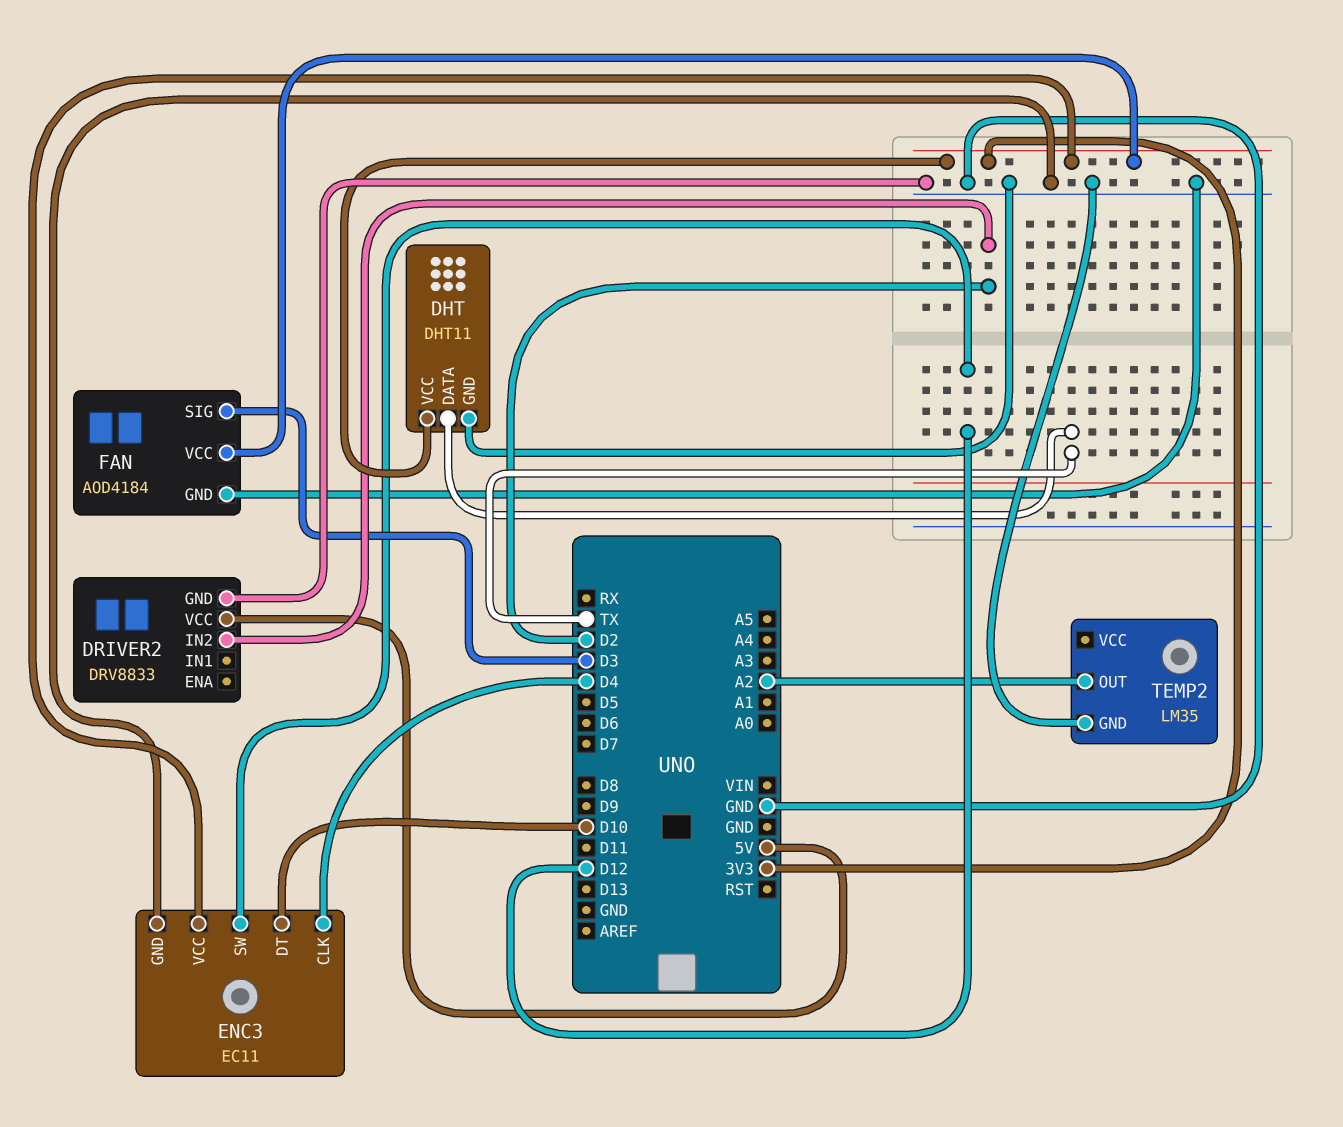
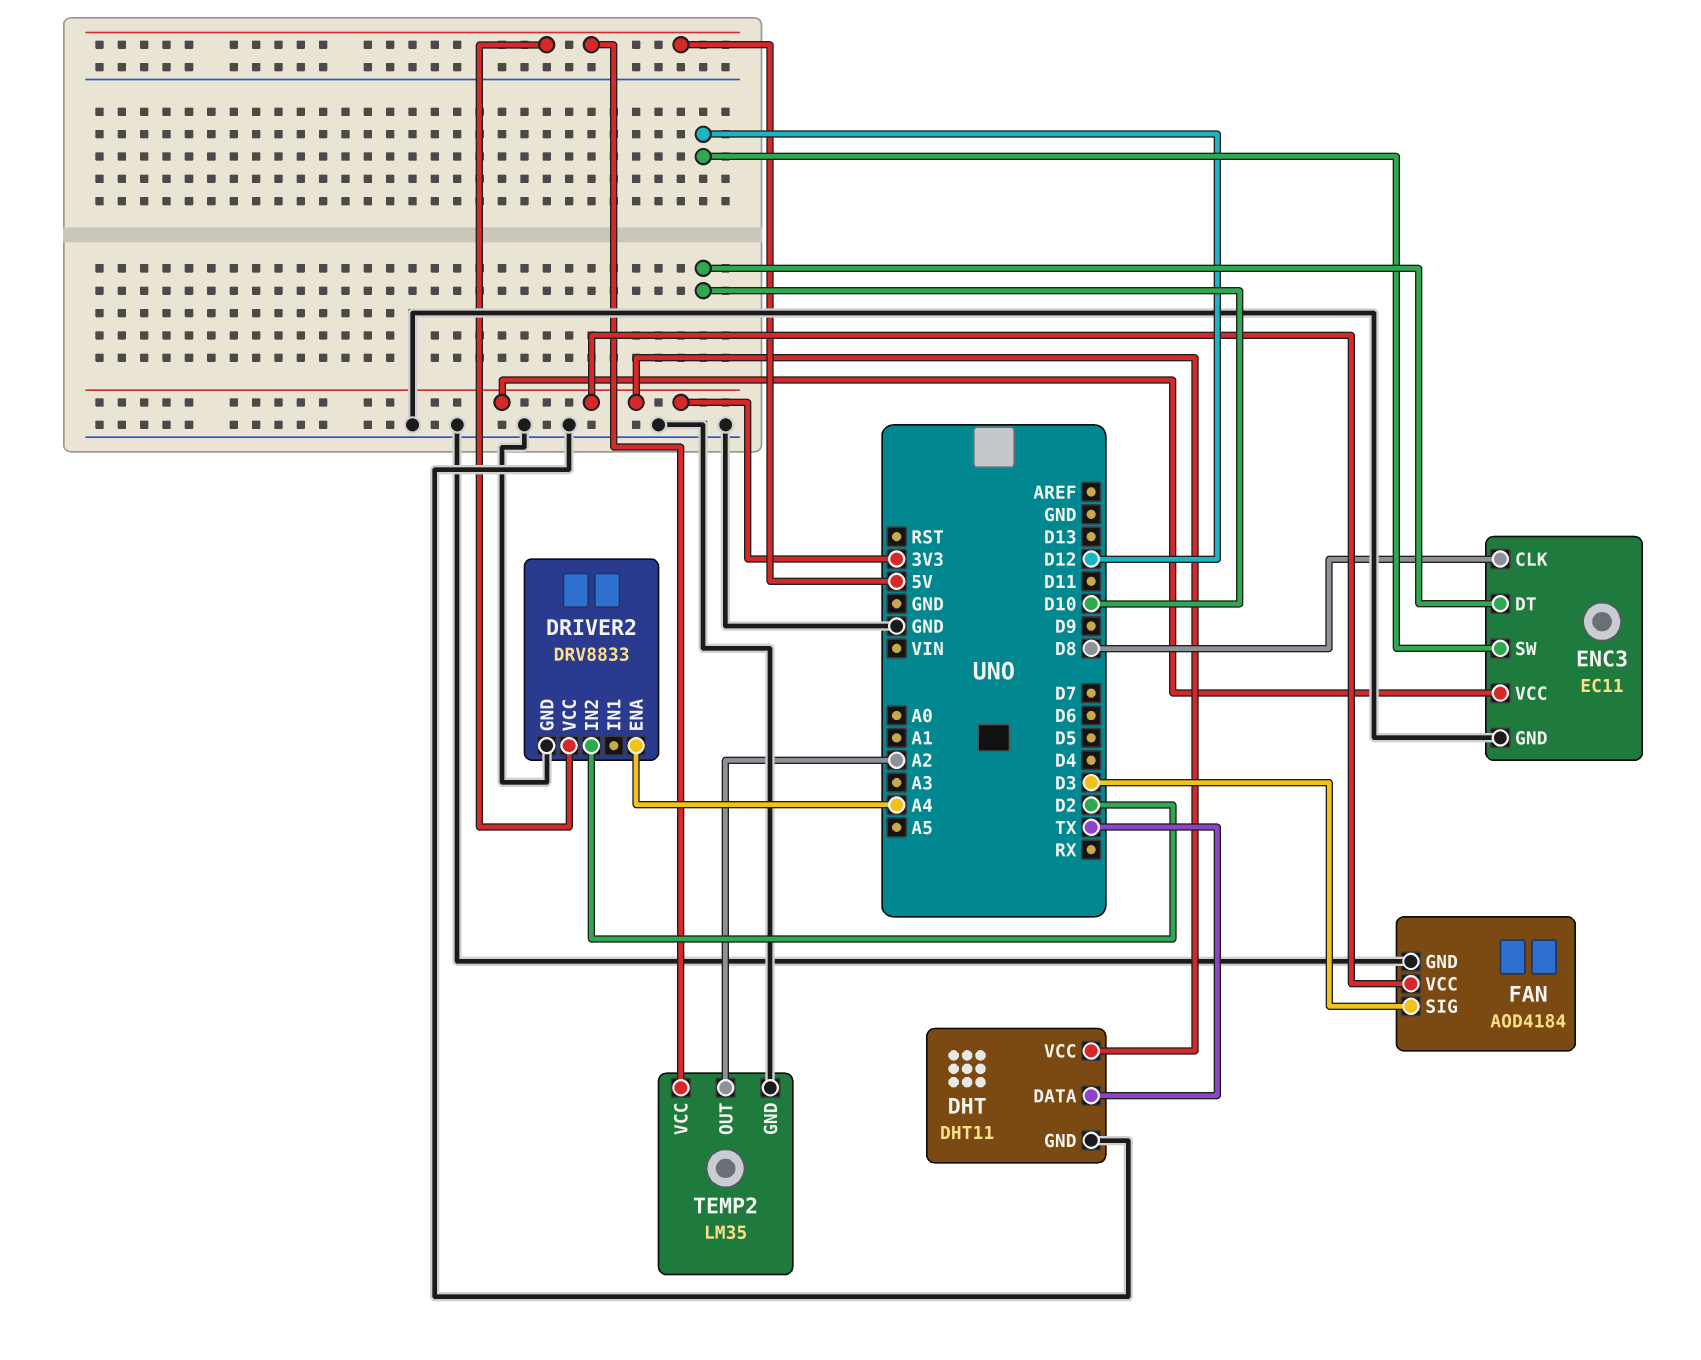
DRIVER2 pin ENA: none -> A4
ENC3 pin CLK: D4 -> D8
TEMP2 pin VCC: none -> 5V

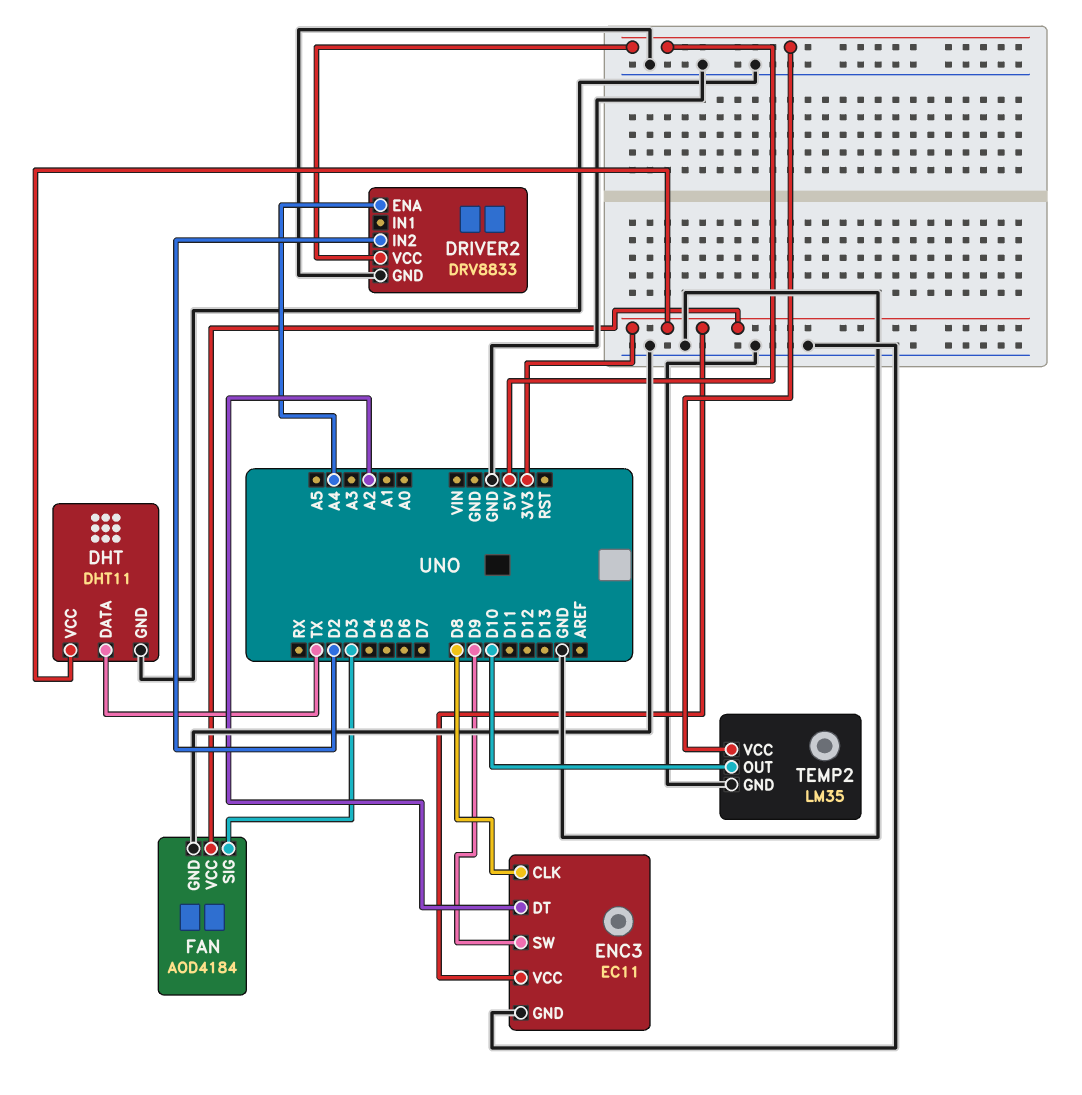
ENC3 pin DT: D10 -> A2
ENC3 pin SW: D12 -> D9
TEMP2 pin OUT: A2 -> D10

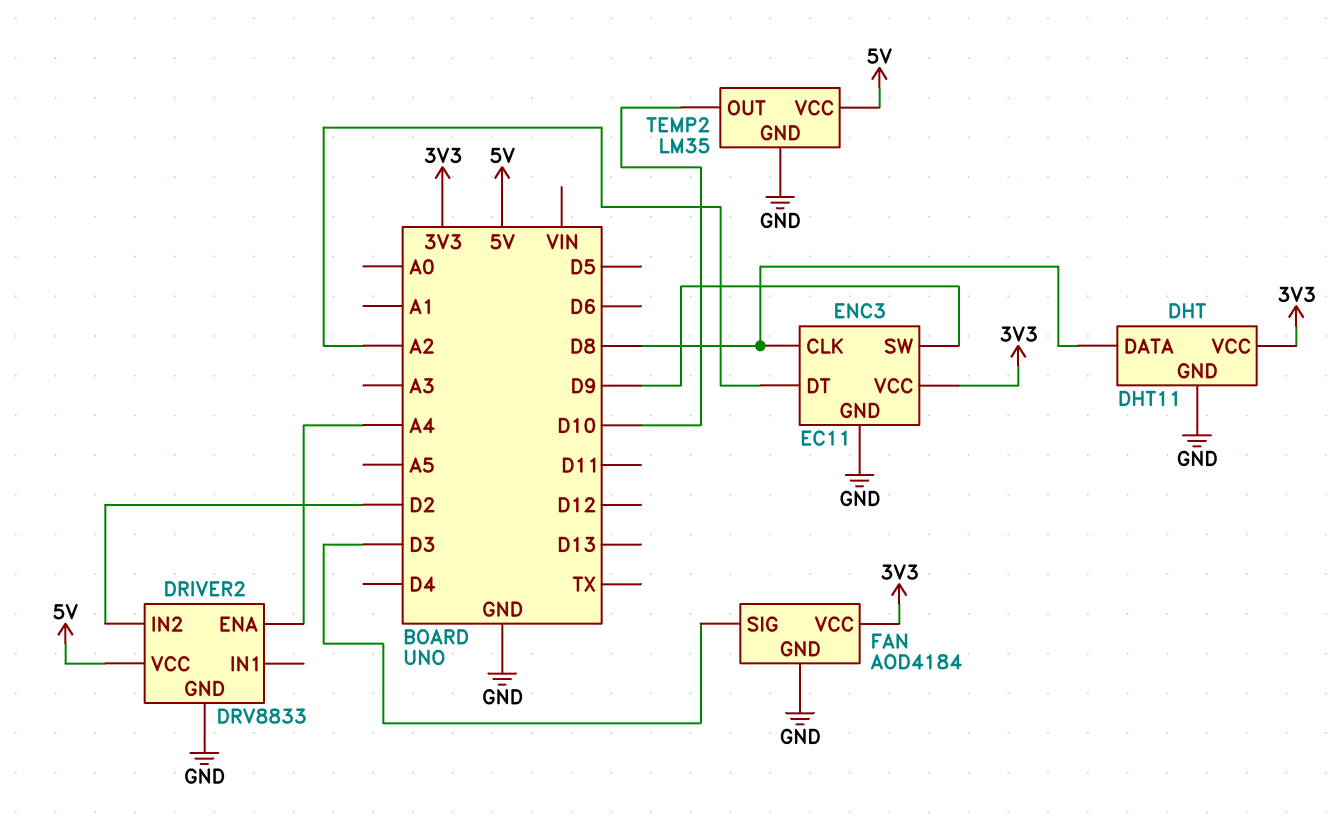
DHT pin DATA: TX -> D8

